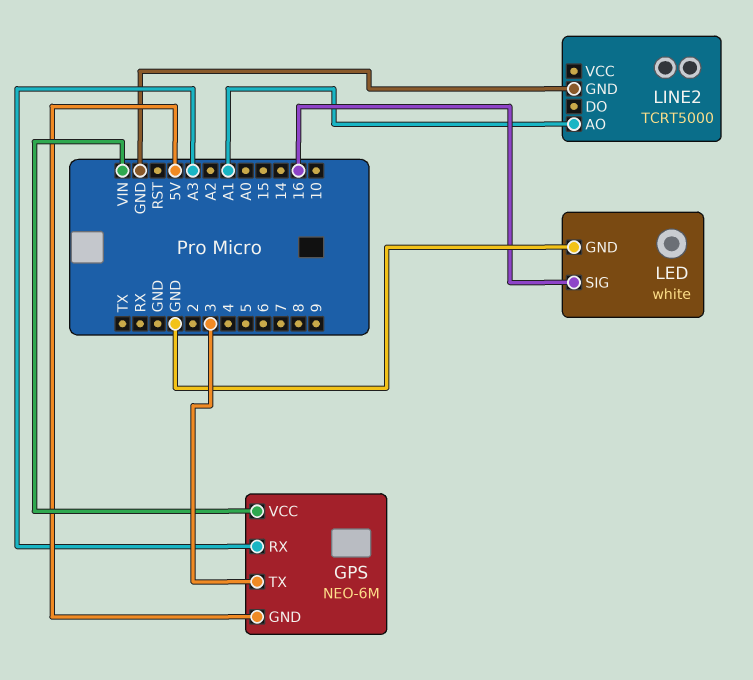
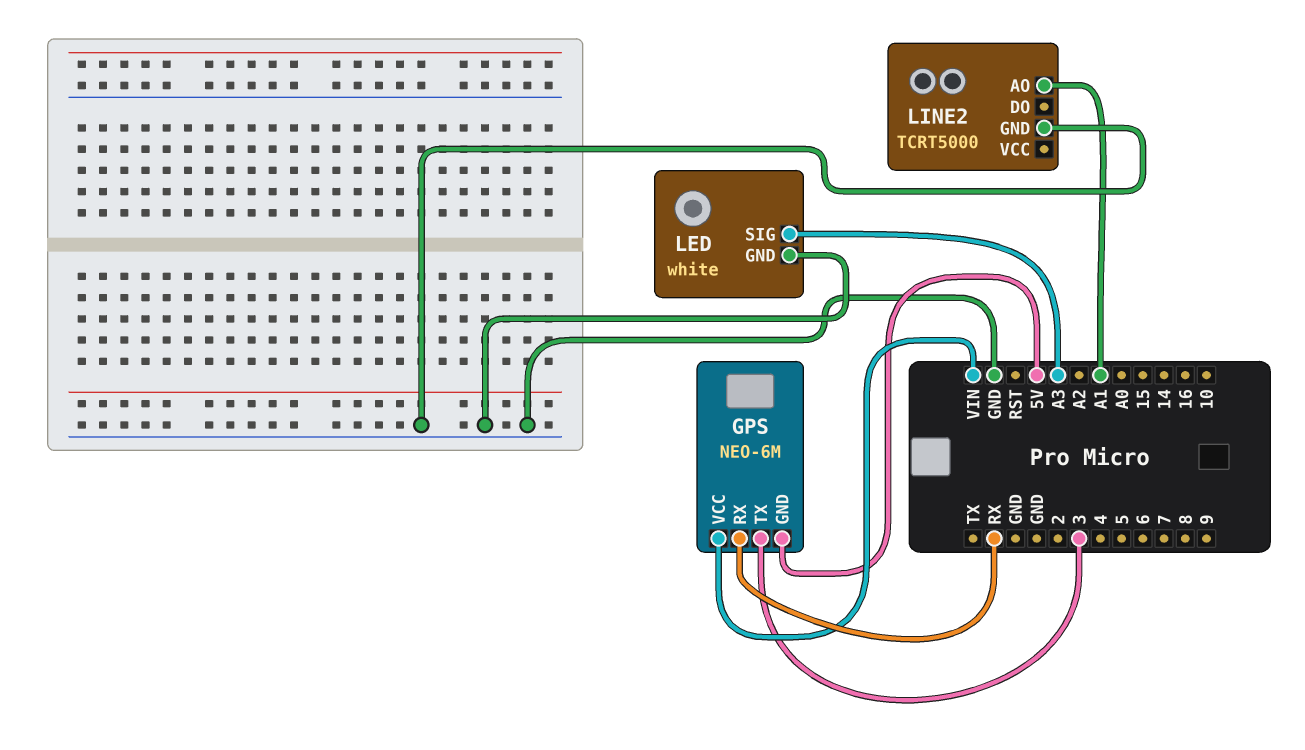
GPS pin RX: A3 -> RX
LED pin SIG: 16 -> A3

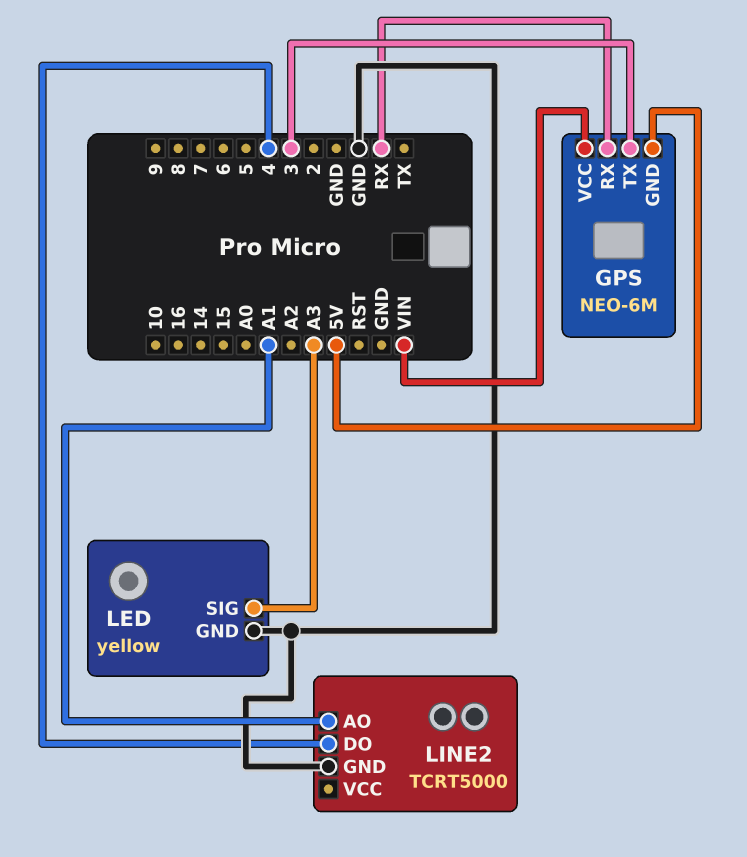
LED: white -> yellow
LINE2 pin DO: none -> 4

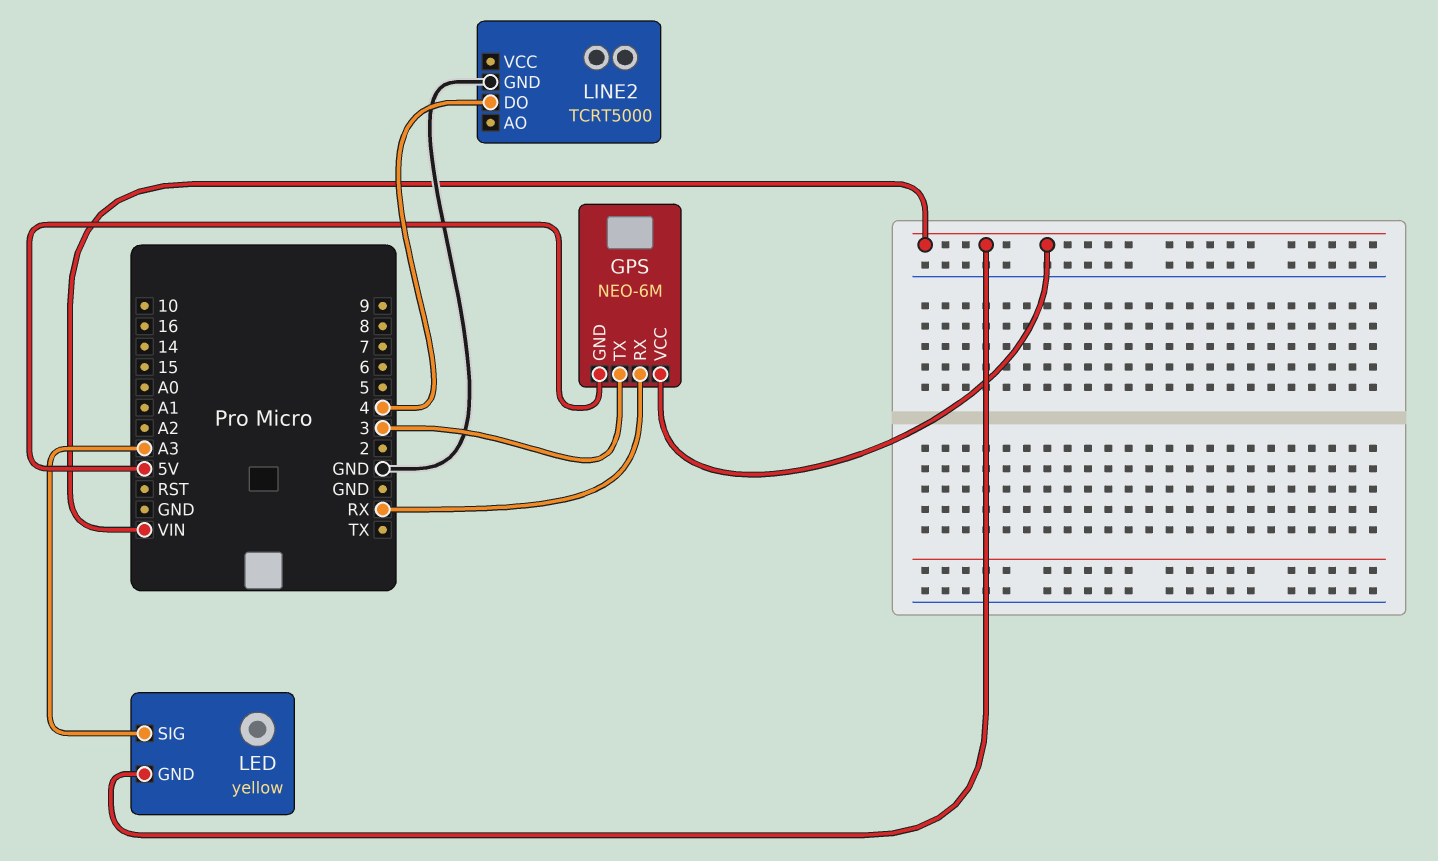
LED pin GND: GND -> VIN
LINE2 pin AO: A1 -> none

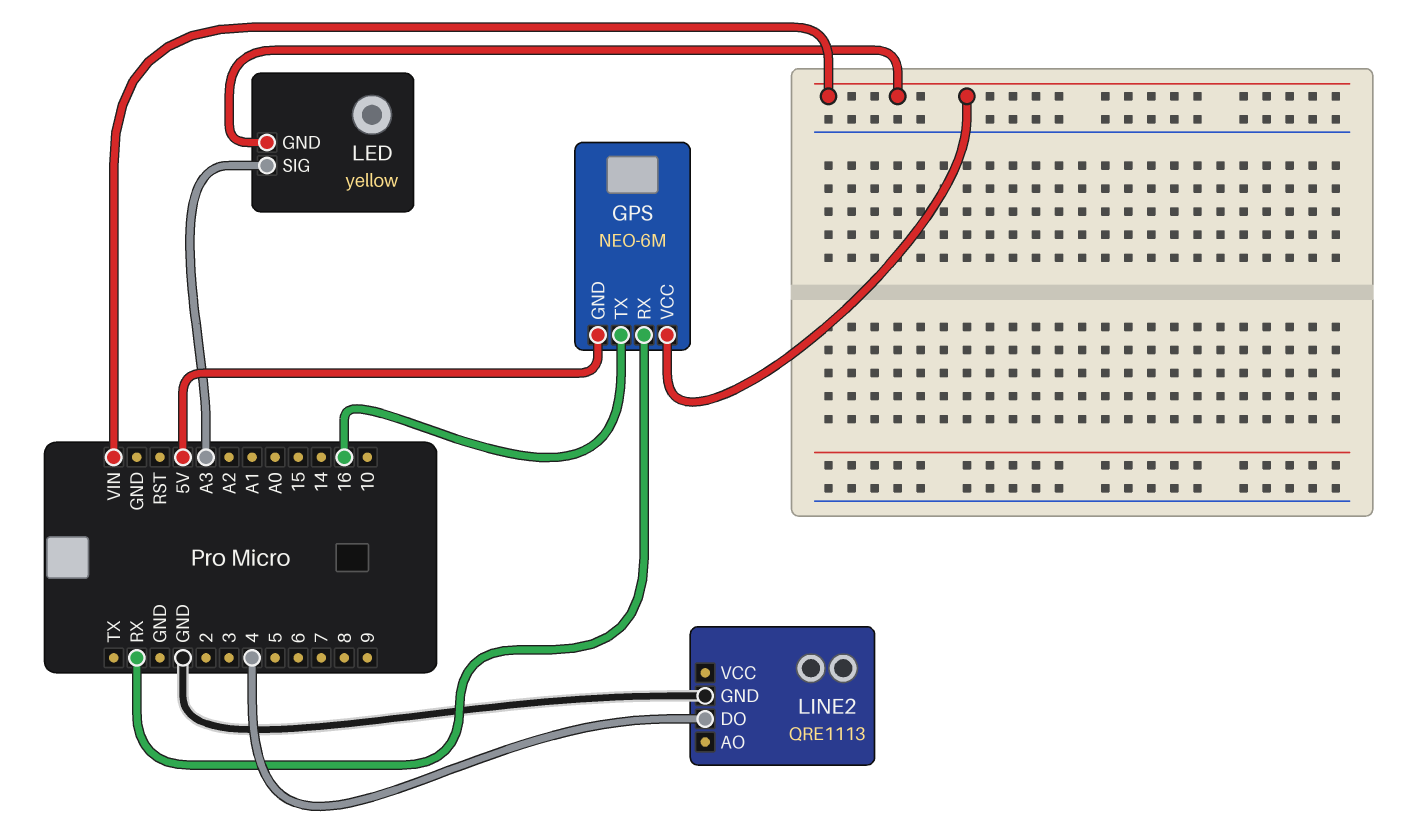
GPS pin TX: 3 -> 16
LINE2: TCRT5000 -> QRE1113

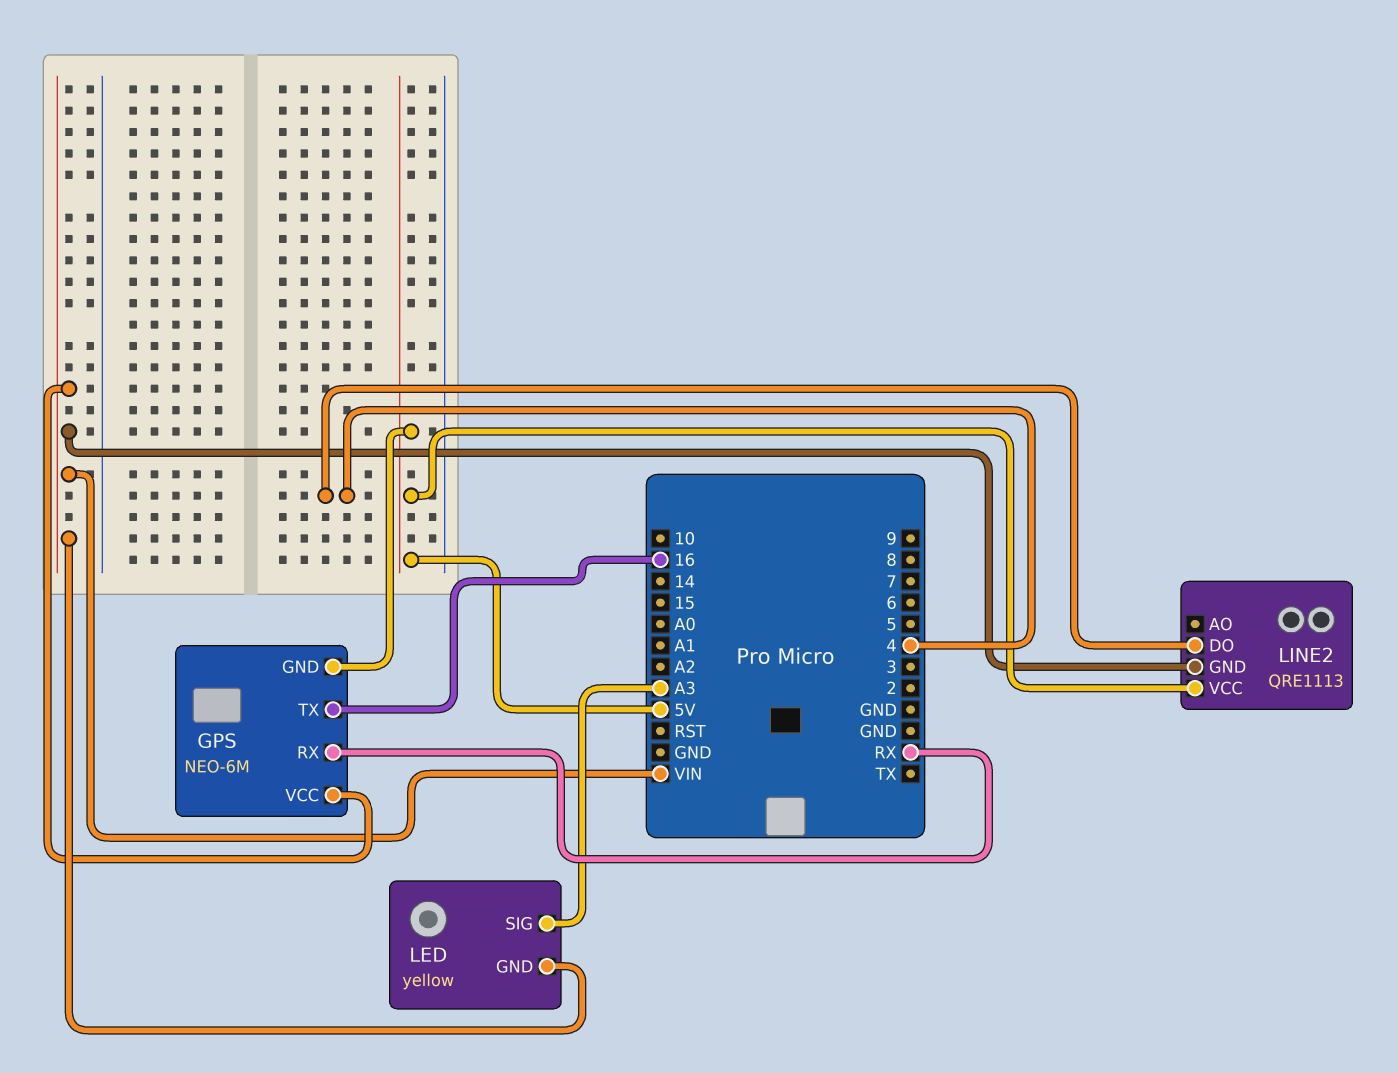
LINE2 pin GND: GND -> VIN
LINE2 pin VCC: none -> 5V

